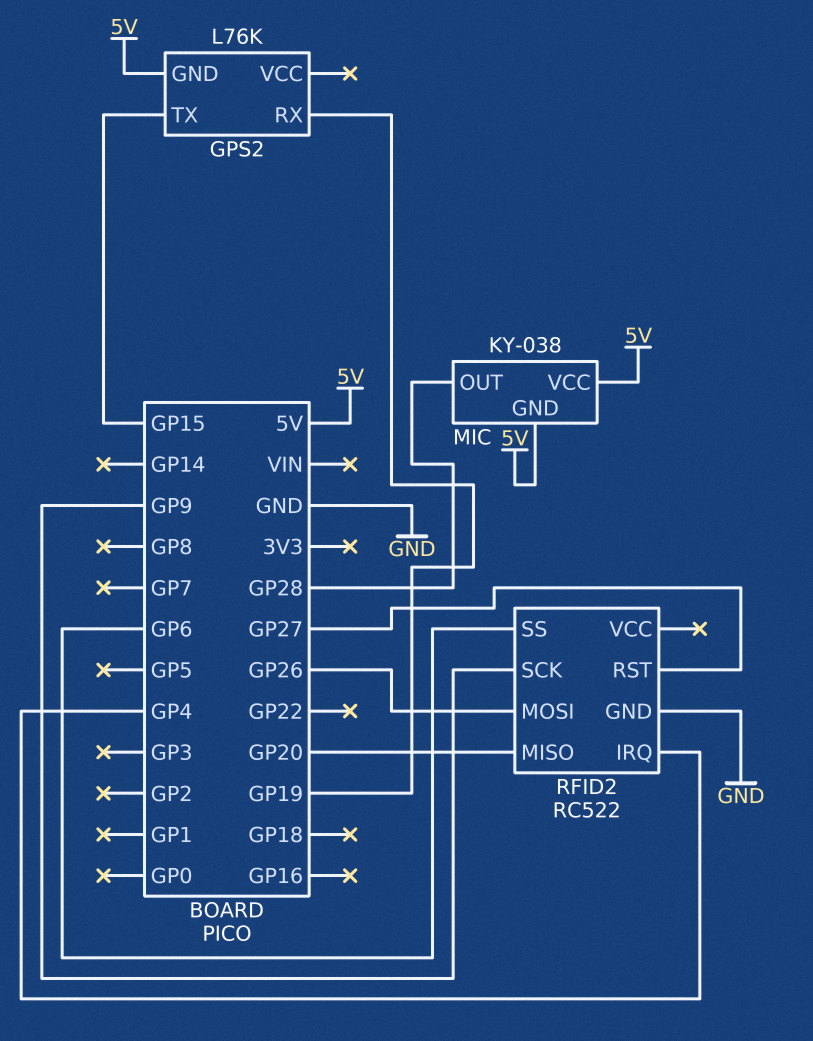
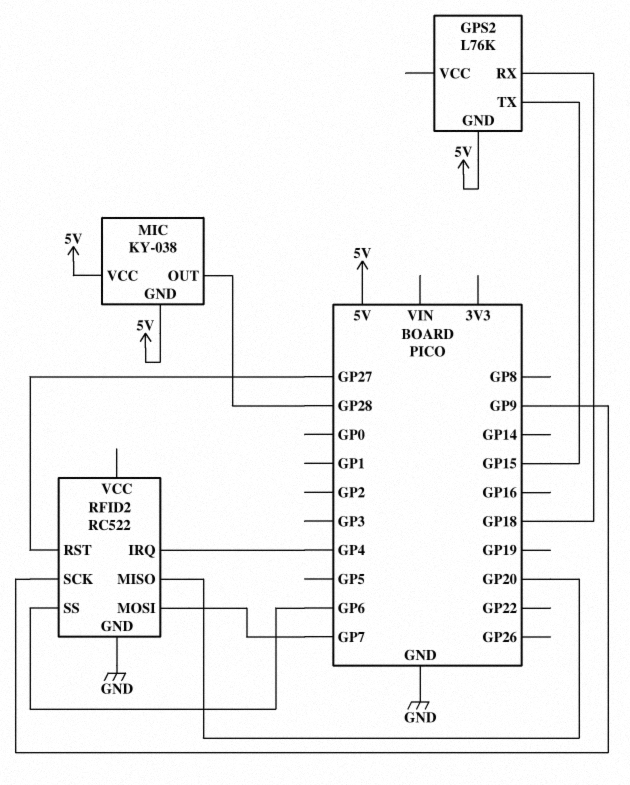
GPS2 pin RX: GP19 -> GP18
RFID2 pin MOSI: GP26 -> GP7

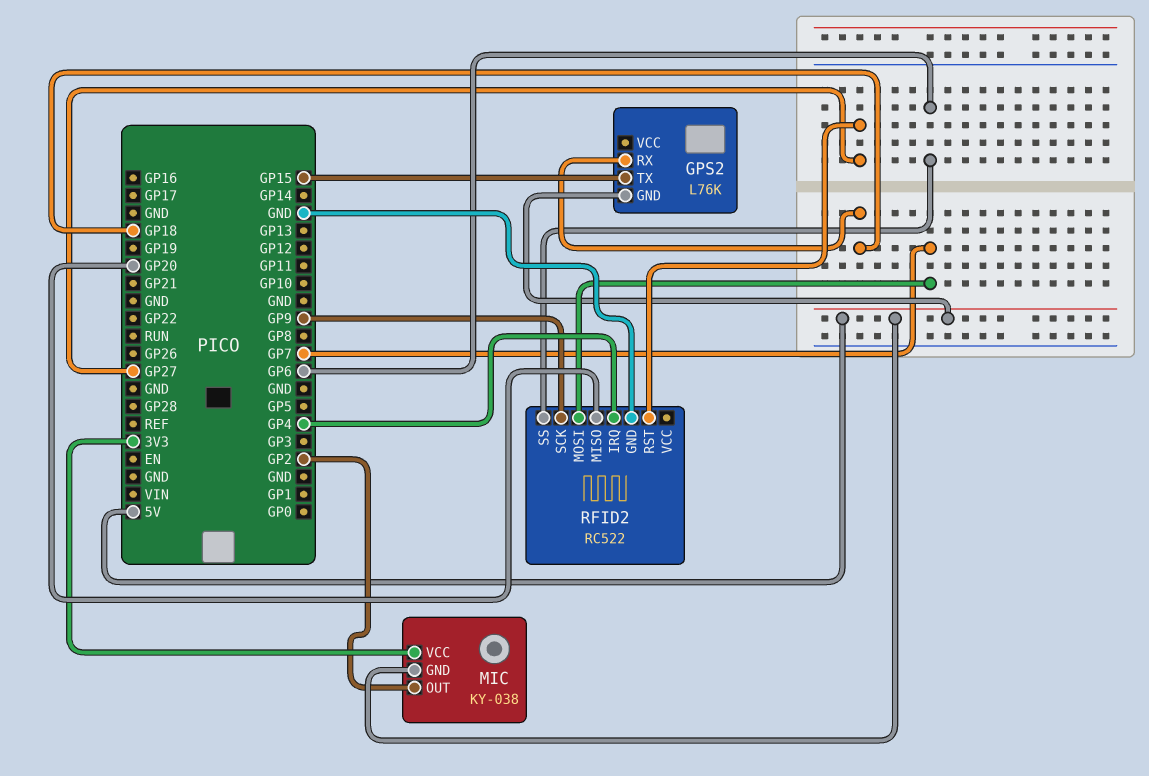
MIC pin OUT: GP28 -> GP2
MIC pin VCC: 5V -> 3V3

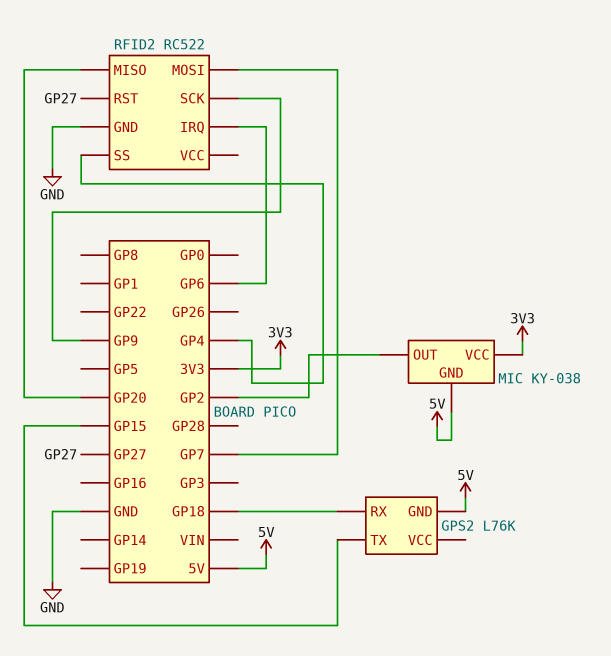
RFID2 pin IRQ: GP4 -> GP6
RFID2 pin SS: GP6 -> GP4

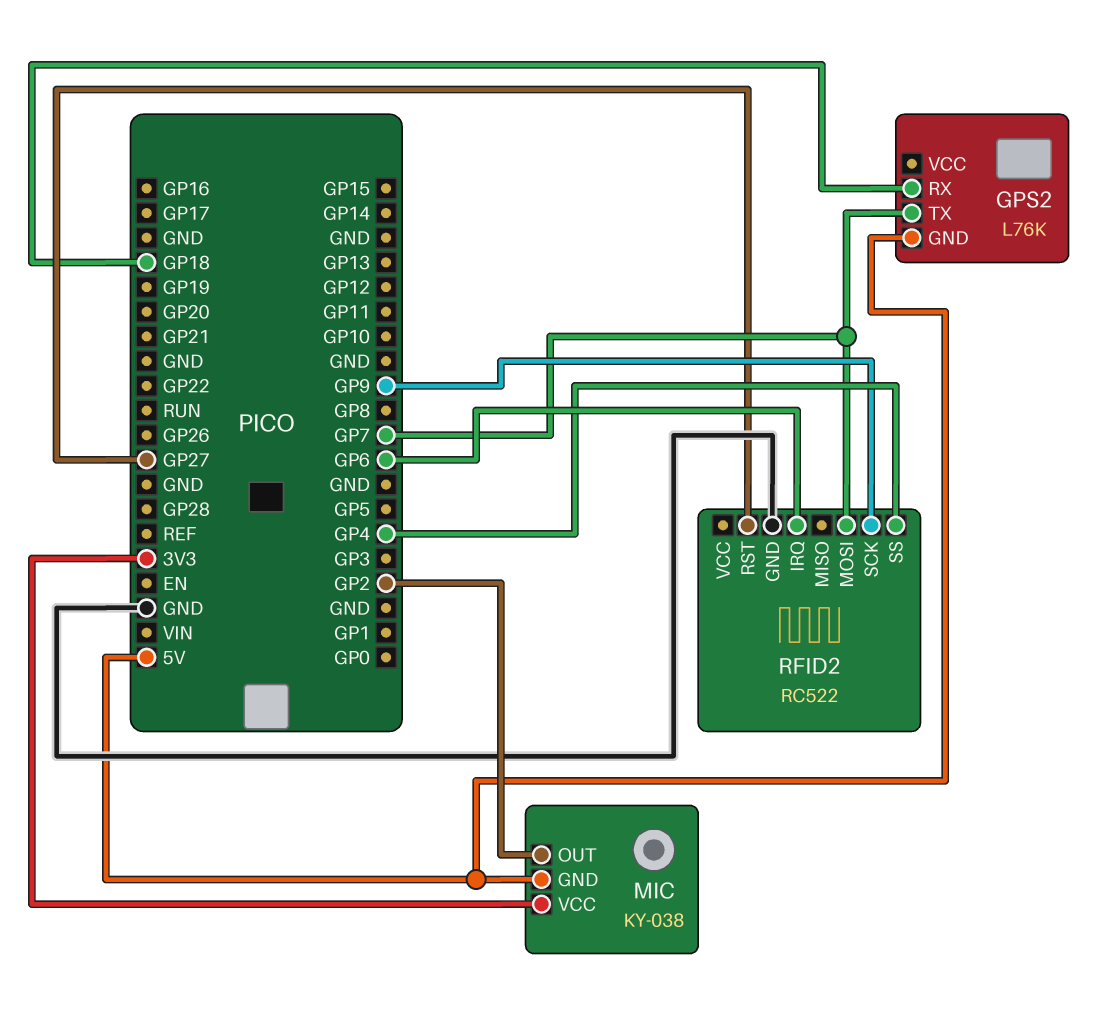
GPS2 pin TX: GP15 -> GP7
RFID2 pin MISO: GP20 -> none

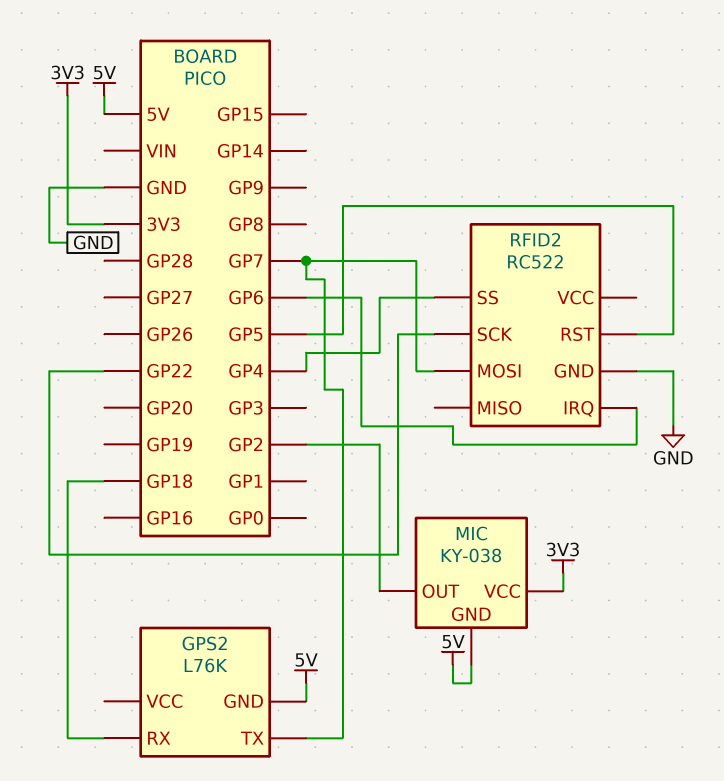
RFID2 pin RST: GP27 -> GP5
RFID2 pin SCK: GP9 -> GP22

